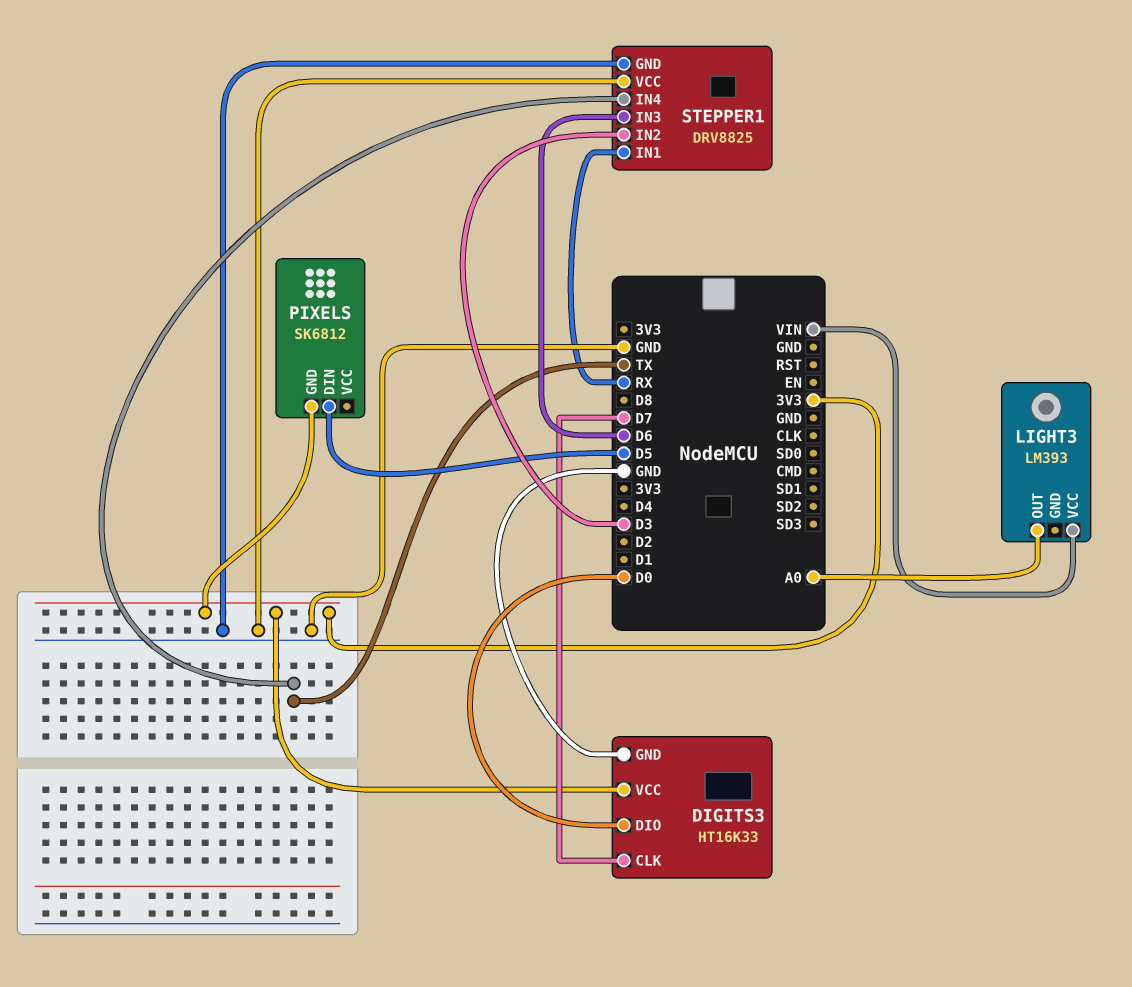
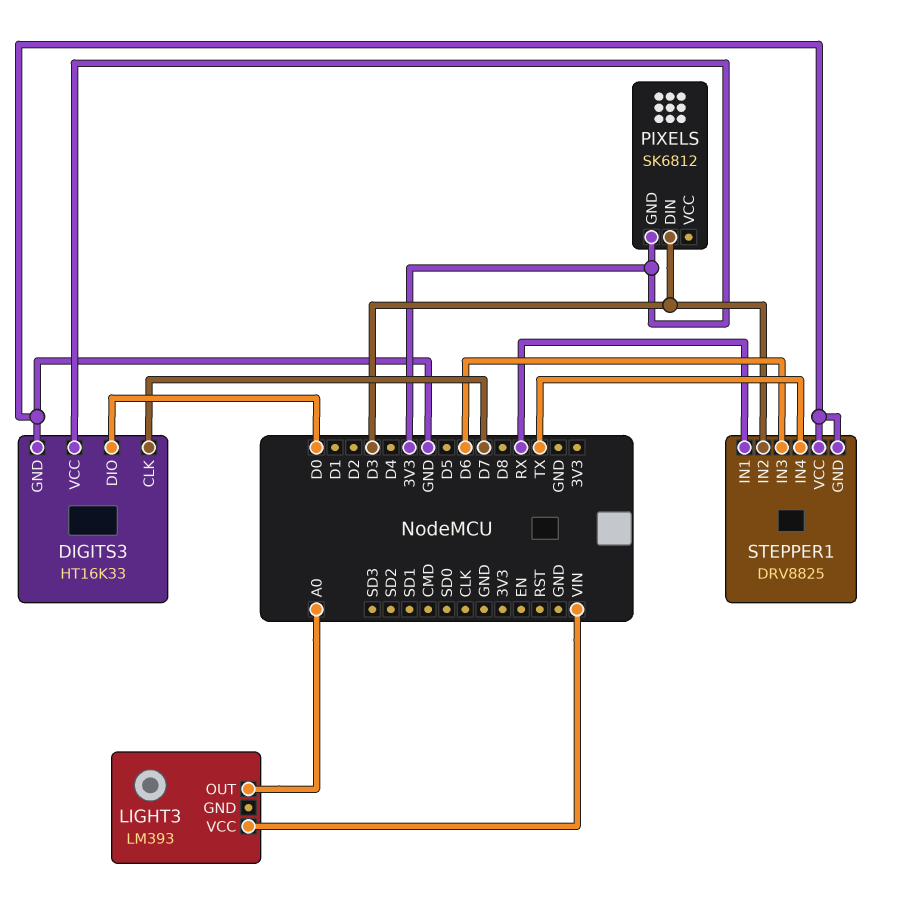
PIXELS pin DIN: D5 -> D3

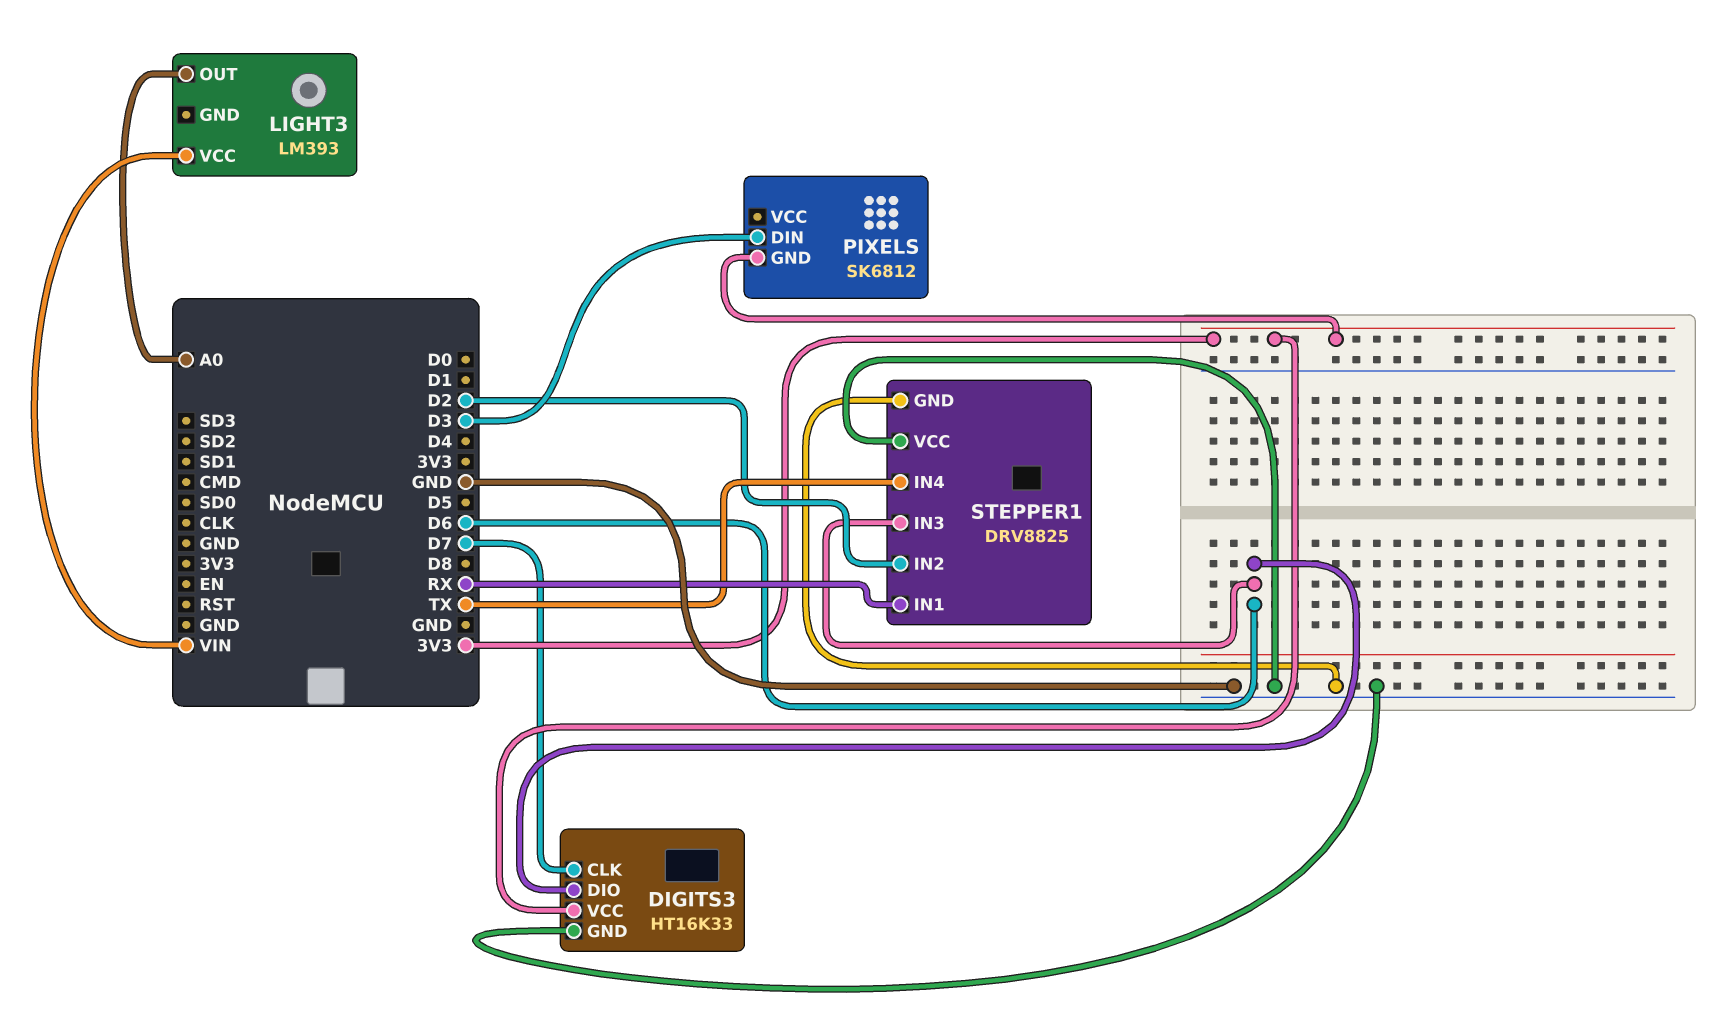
DIGITS3 pin DIO: D0 -> D6
STEPPER1 pin IN2: D3 -> D2

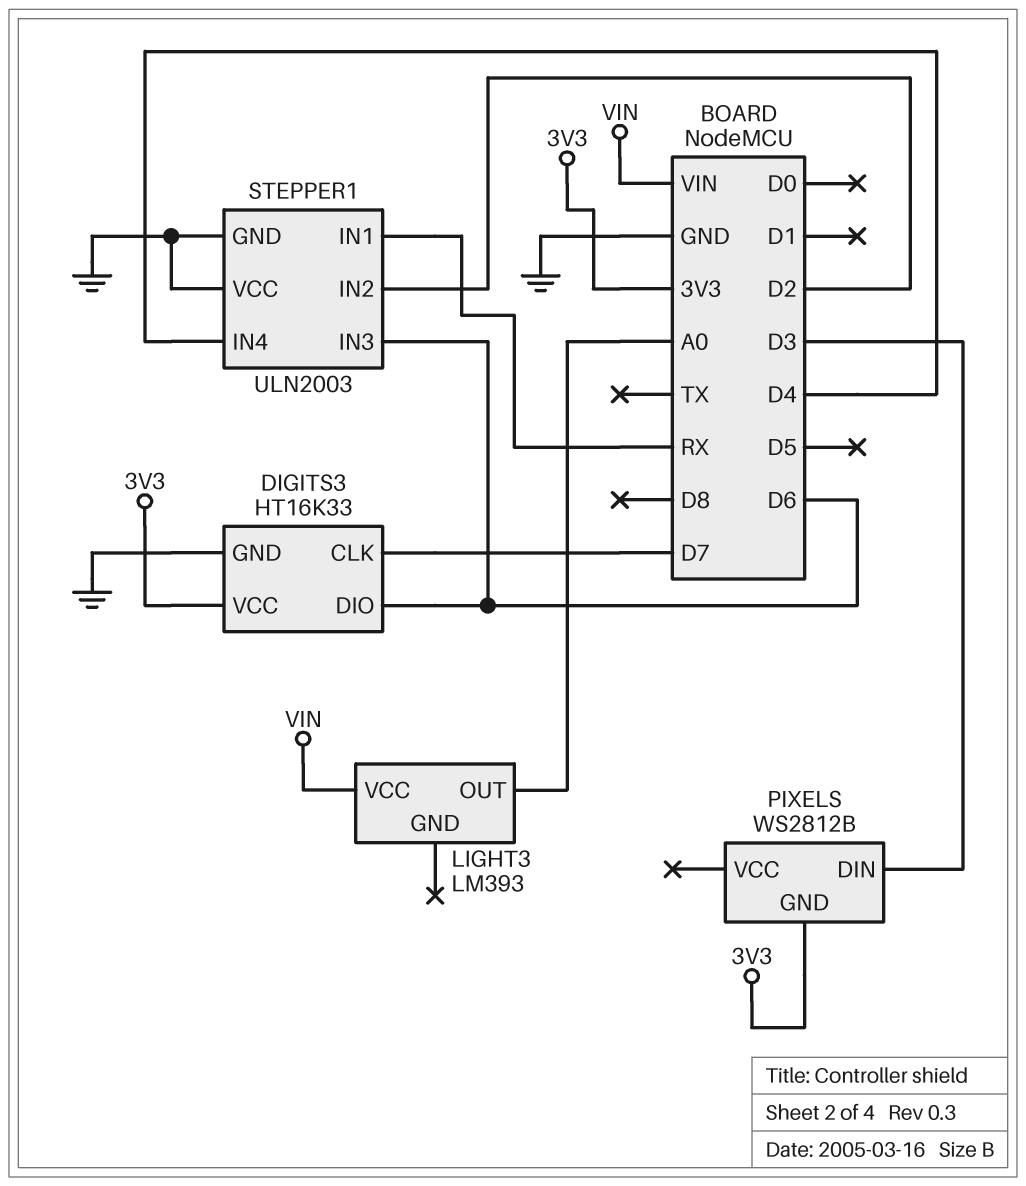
PIXELS: SK6812 -> WS2812B
STEPPER1: DRV8825 -> ULN2003
STEPPER1 pin IN4: TX -> D4

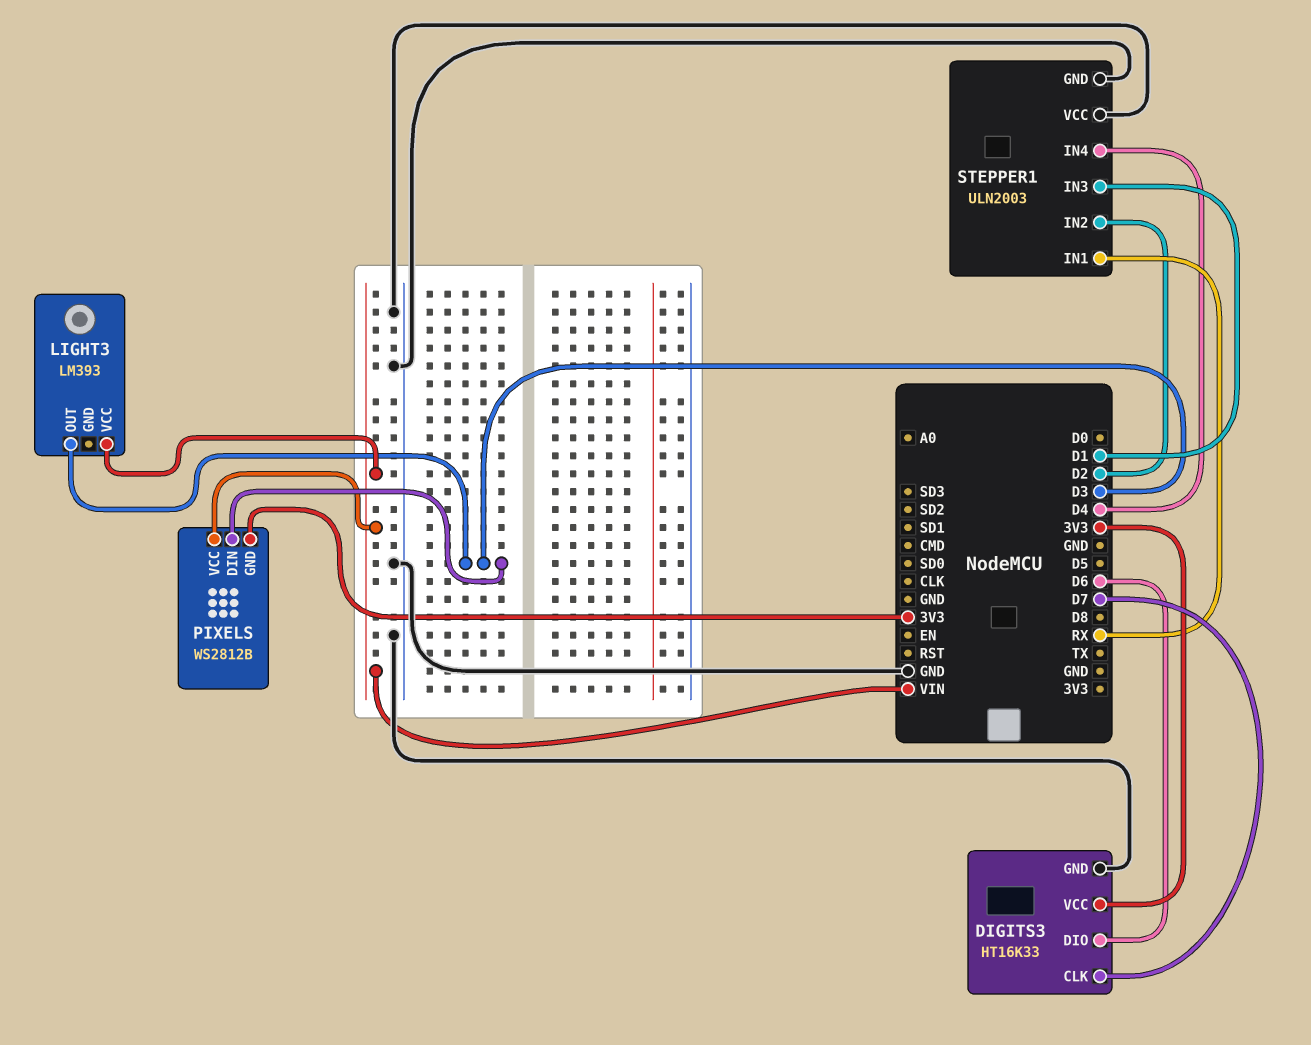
LIGHT3 pin OUT: A0 -> D3
PIXELS pin VCC: none -> VIN
STEPPER1 pin IN3: D6 -> D1

